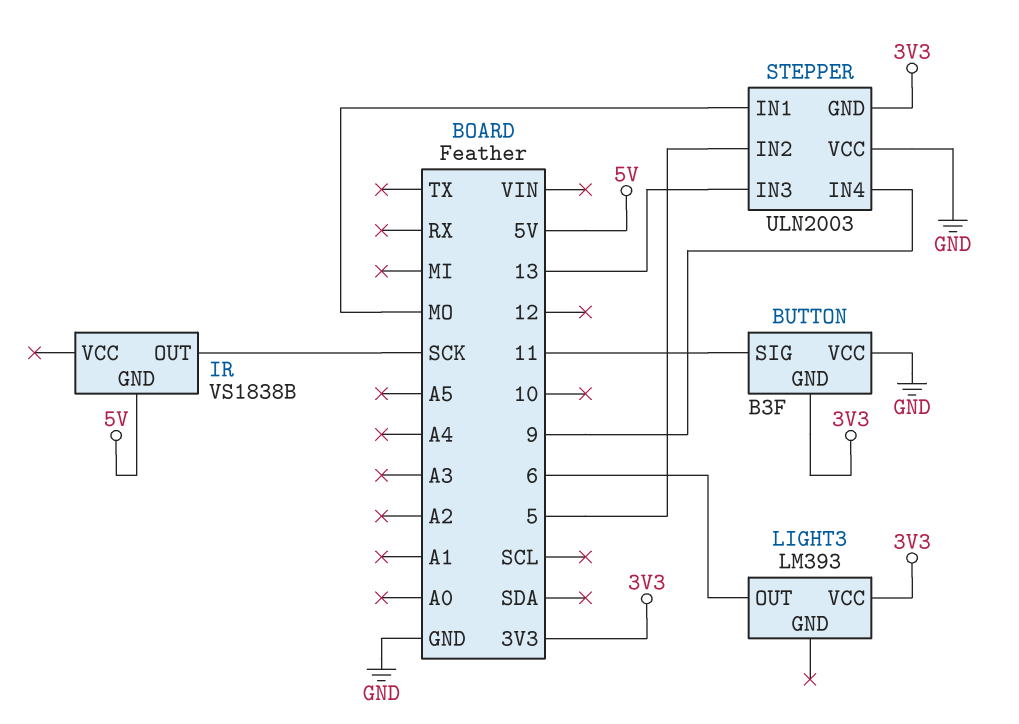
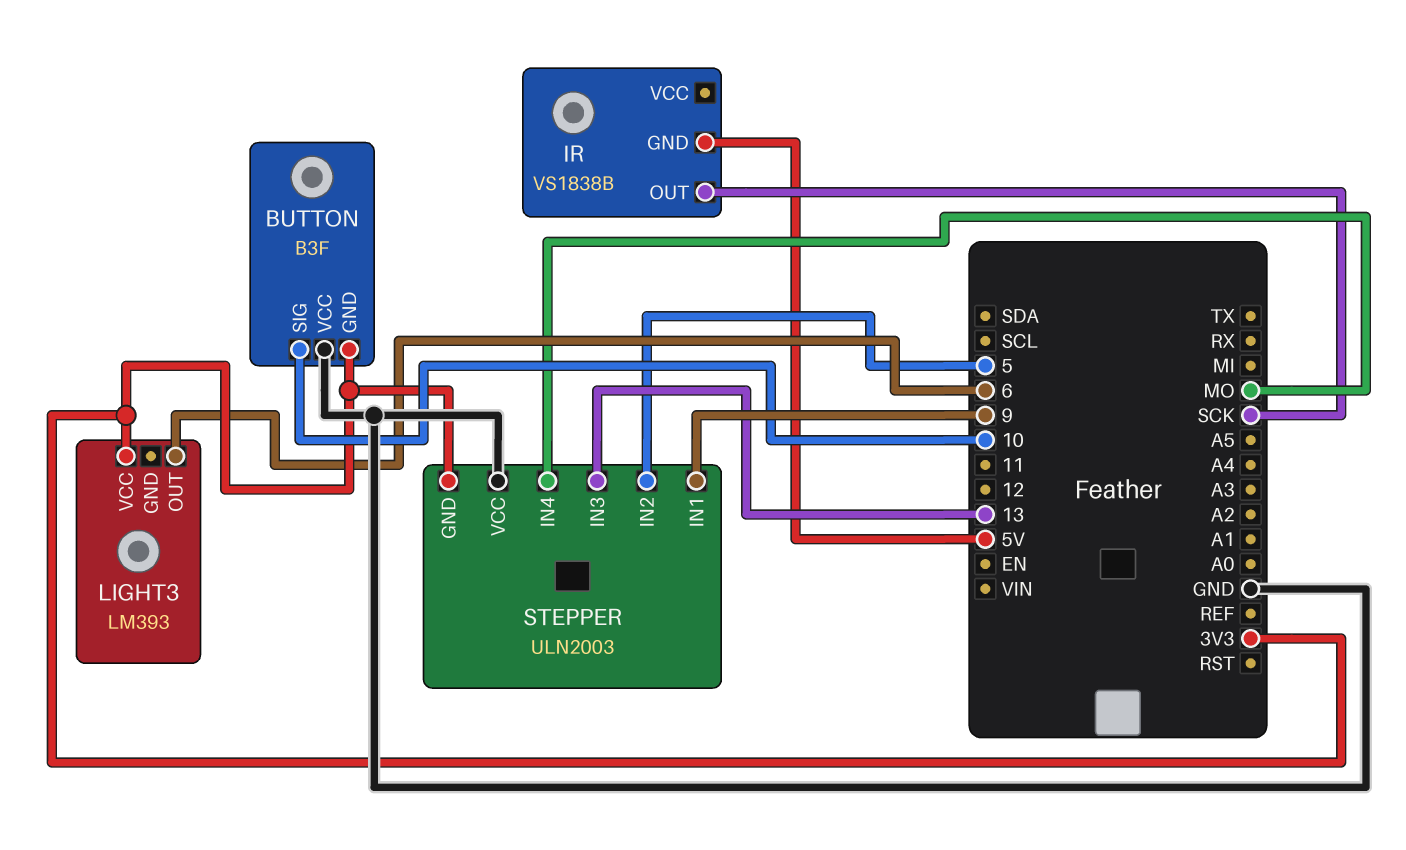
BUTTON pin SIG: 11 -> 10
STEPPER pin IN1: MO -> 9
STEPPER pin IN4: 9 -> MO

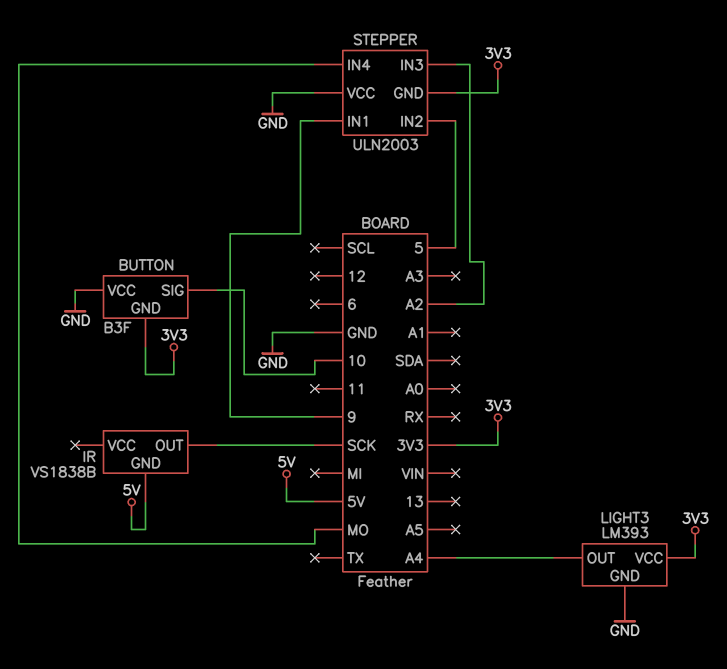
LIGHT3 pin GND: none -> GND
LIGHT3 pin OUT: 6 -> A4
STEPPER pin IN3: 13 -> A2

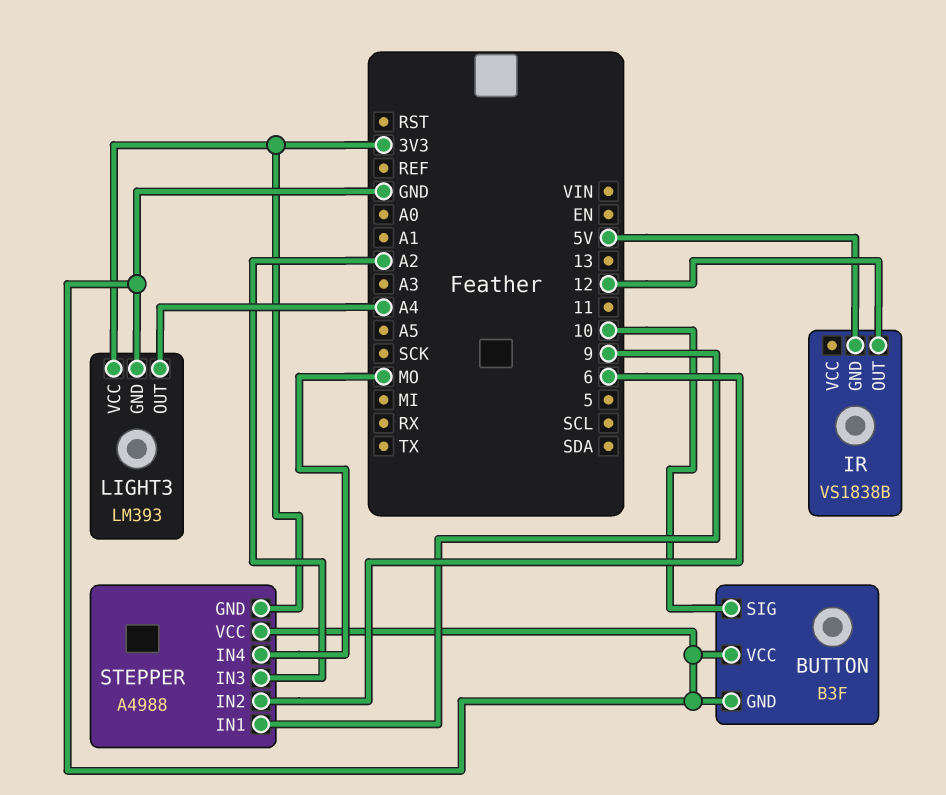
BUTTON pin GND: 3V3 -> GND
IR pin OUT: SCK -> 12
STEPPER: ULN2003 -> A4988
STEPPER pin IN2: 5 -> 6

